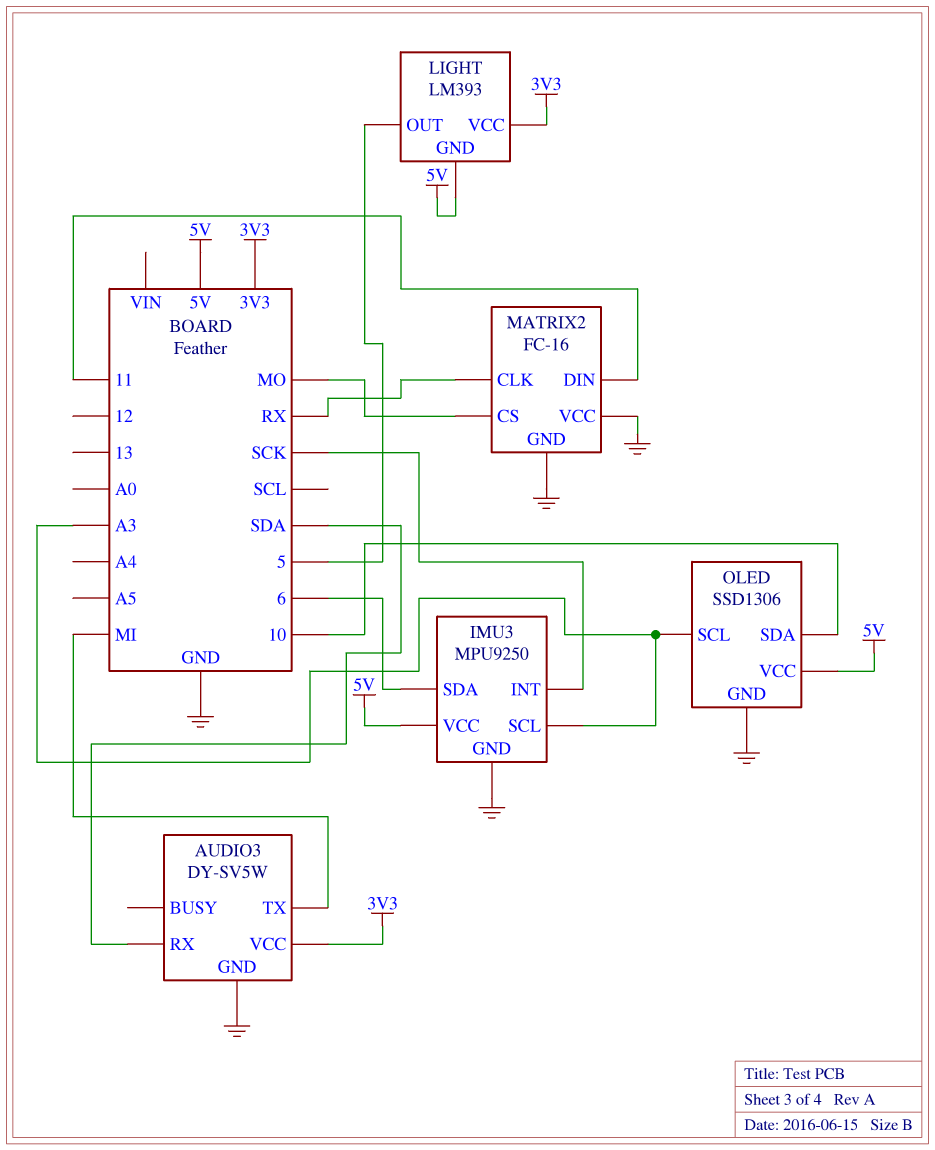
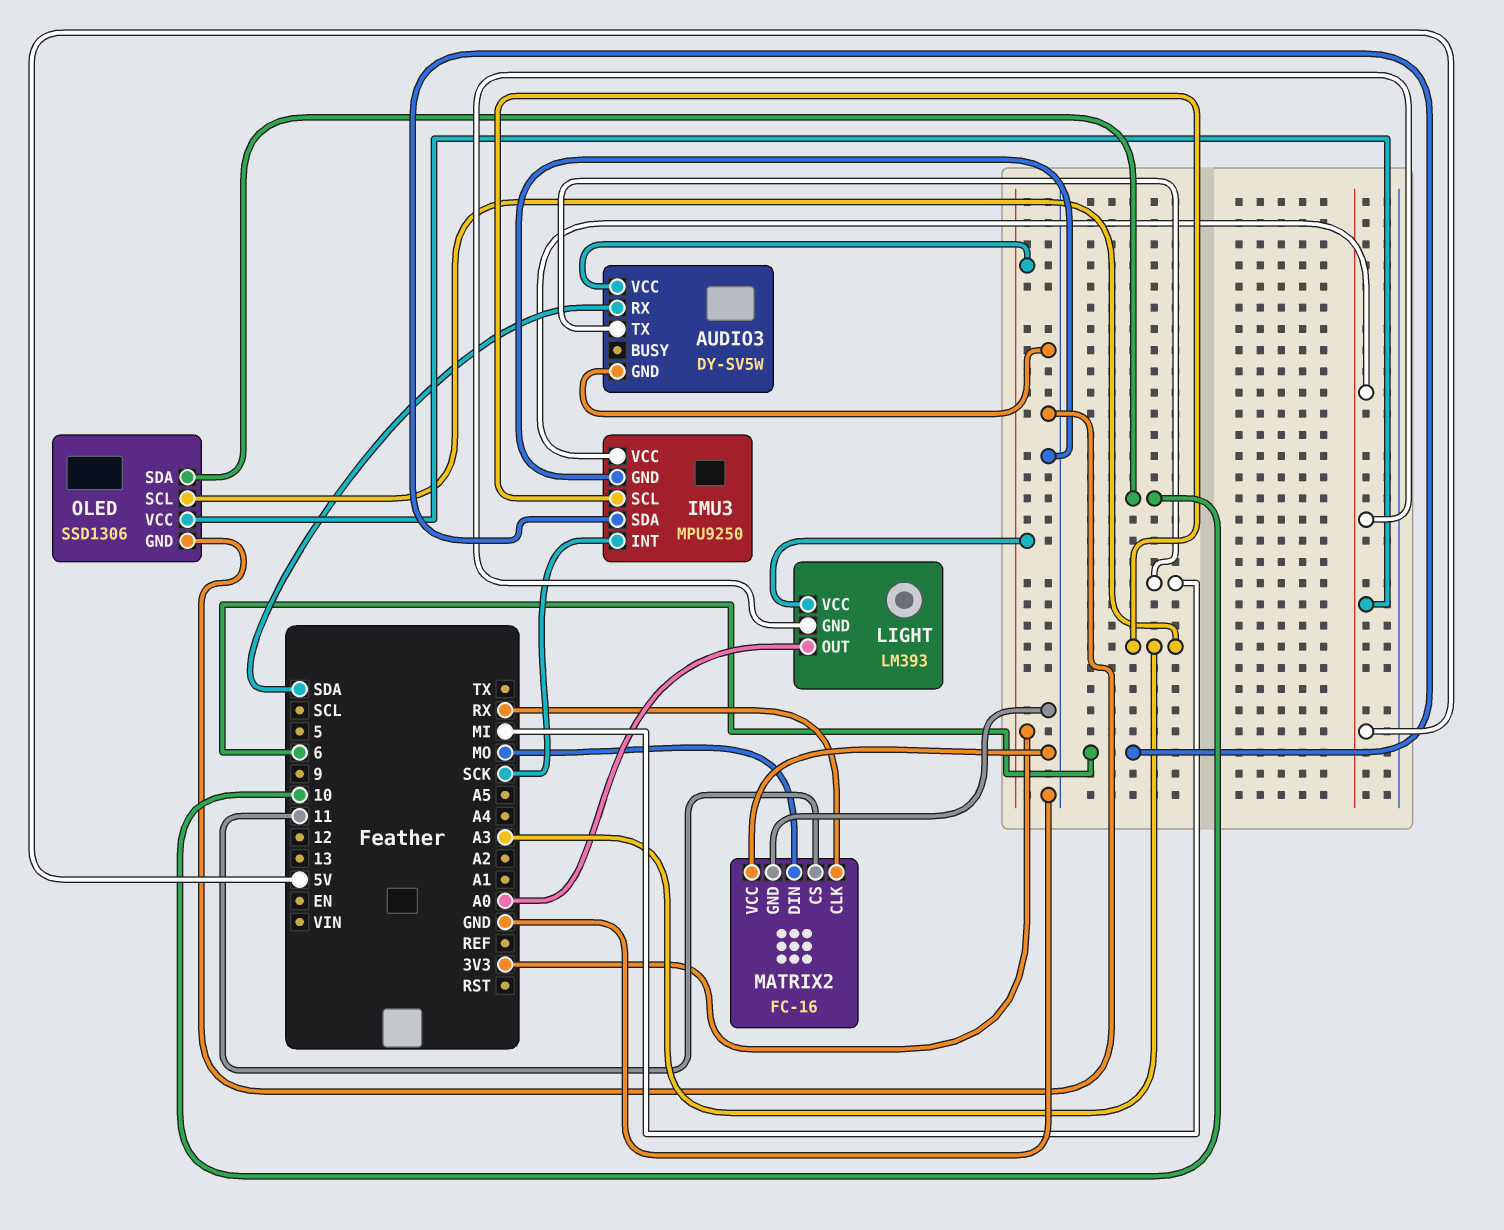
LIGHT pin OUT: 5 -> A0
MATRIX2 pin CS: MO -> 11
MATRIX2 pin DIN: 11 -> MO

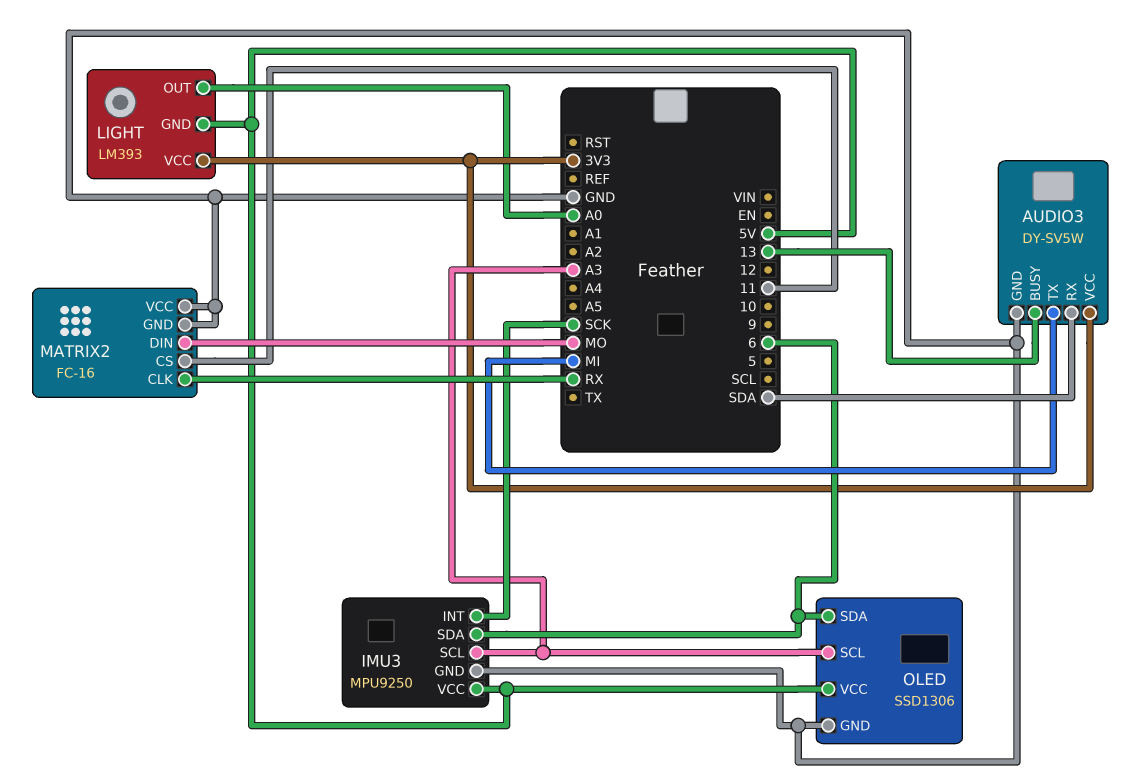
AUDIO3 pin BUSY: none -> 13
OLED pin SDA: 10 -> 6

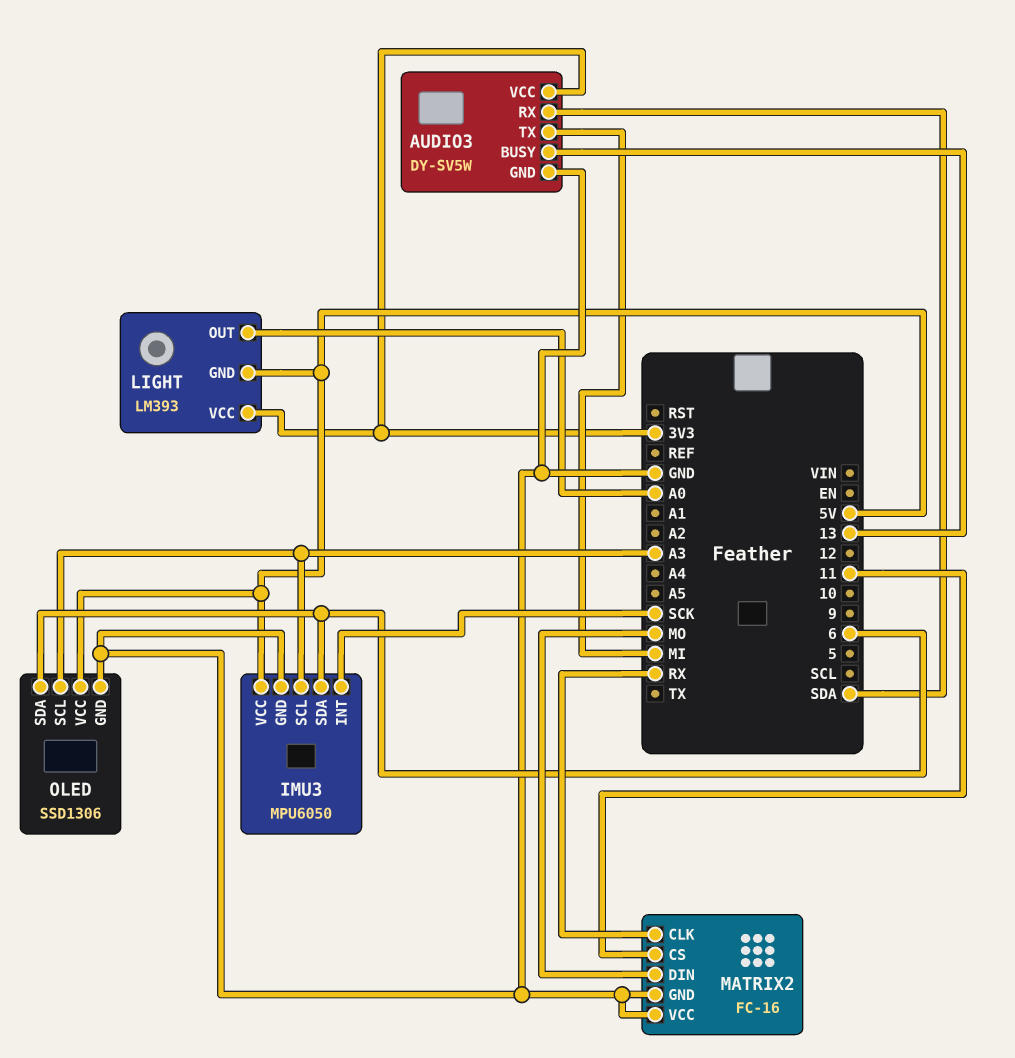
IMU3: MPU9250 -> MPU6050

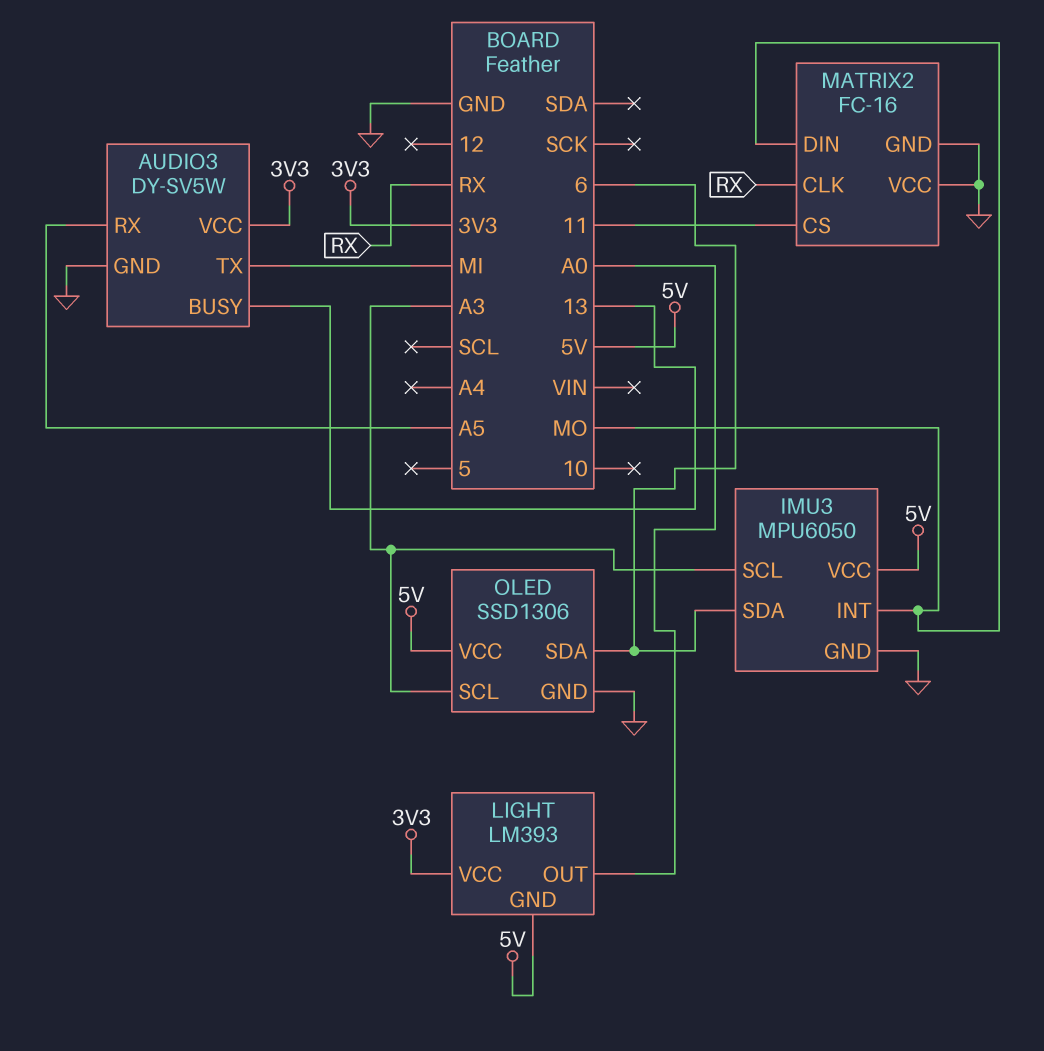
AUDIO3 pin RX: SDA -> A5
IMU3 pin INT: SCK -> MO

